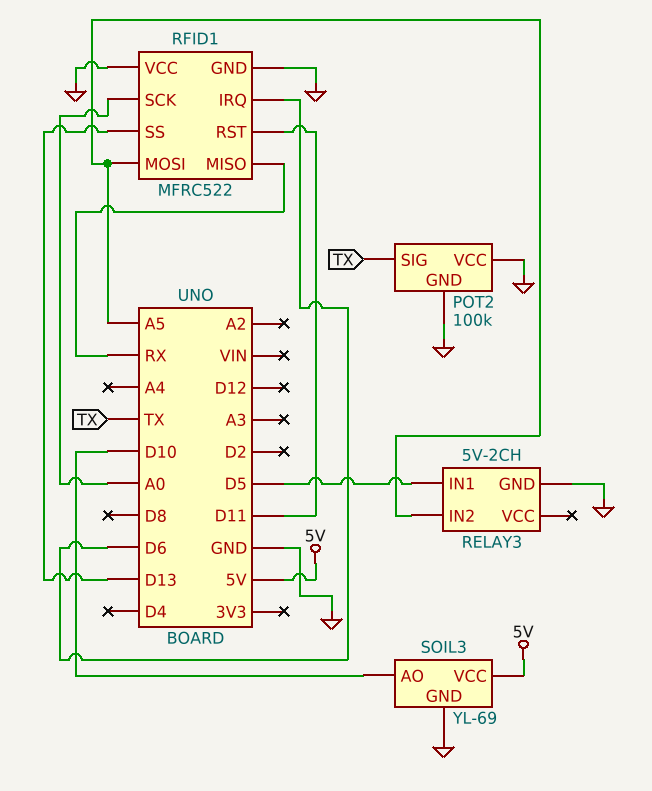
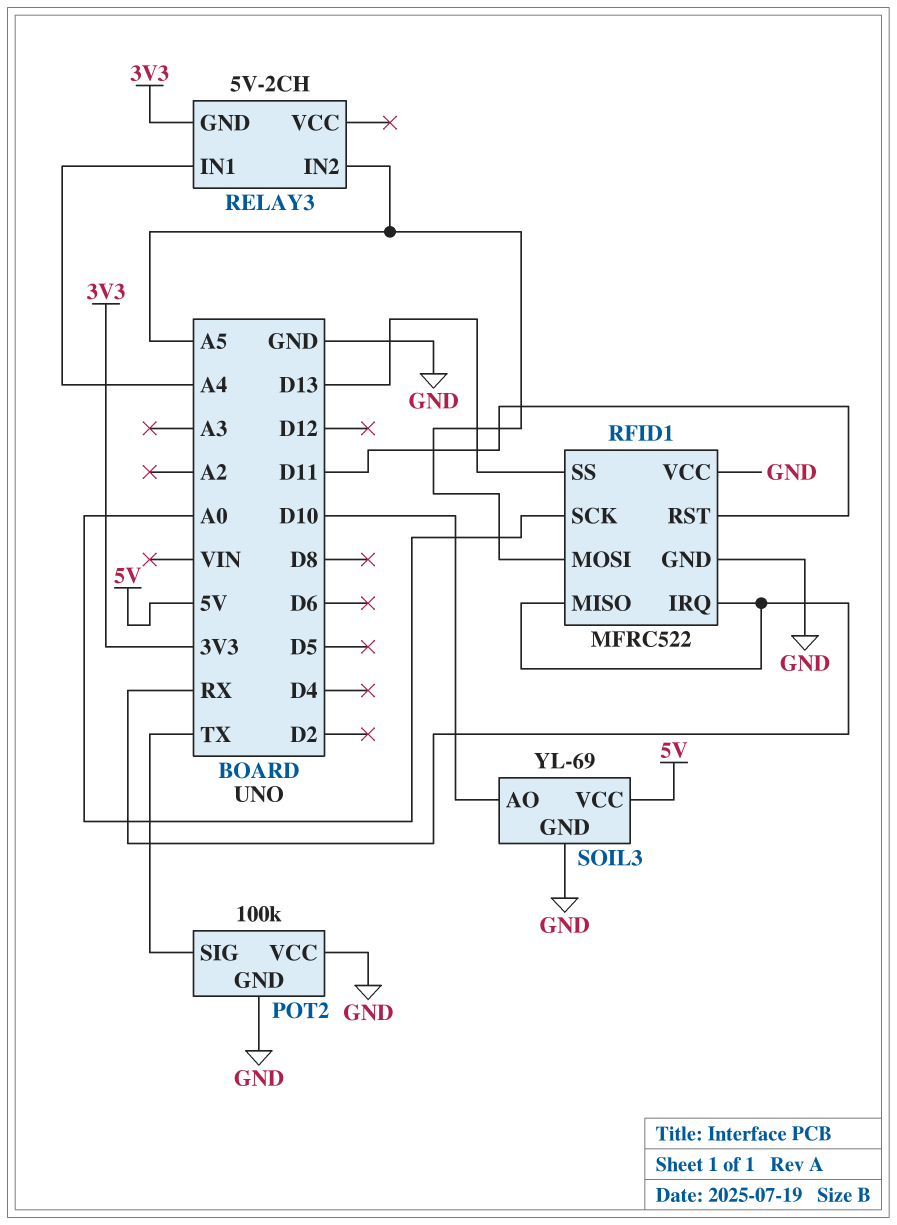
RELAY3 pin GND: GND -> 3V3
RELAY3 pin IN1: D5 -> A4
RFID1 pin IRQ: D6 -> RX

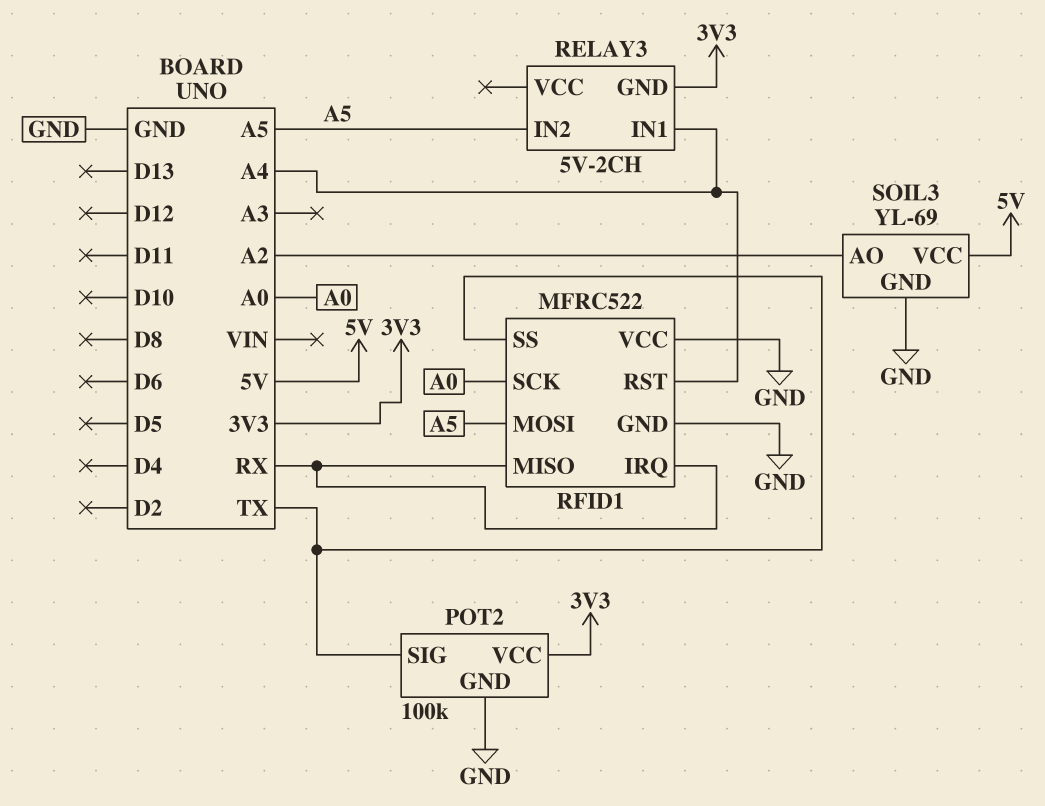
POT2 pin VCC: GND -> 3V3
RFID1 pin RST: D11 -> A4
RFID1 pin SS: D13 -> TX
SOIL3 pin AO: D10 -> A2

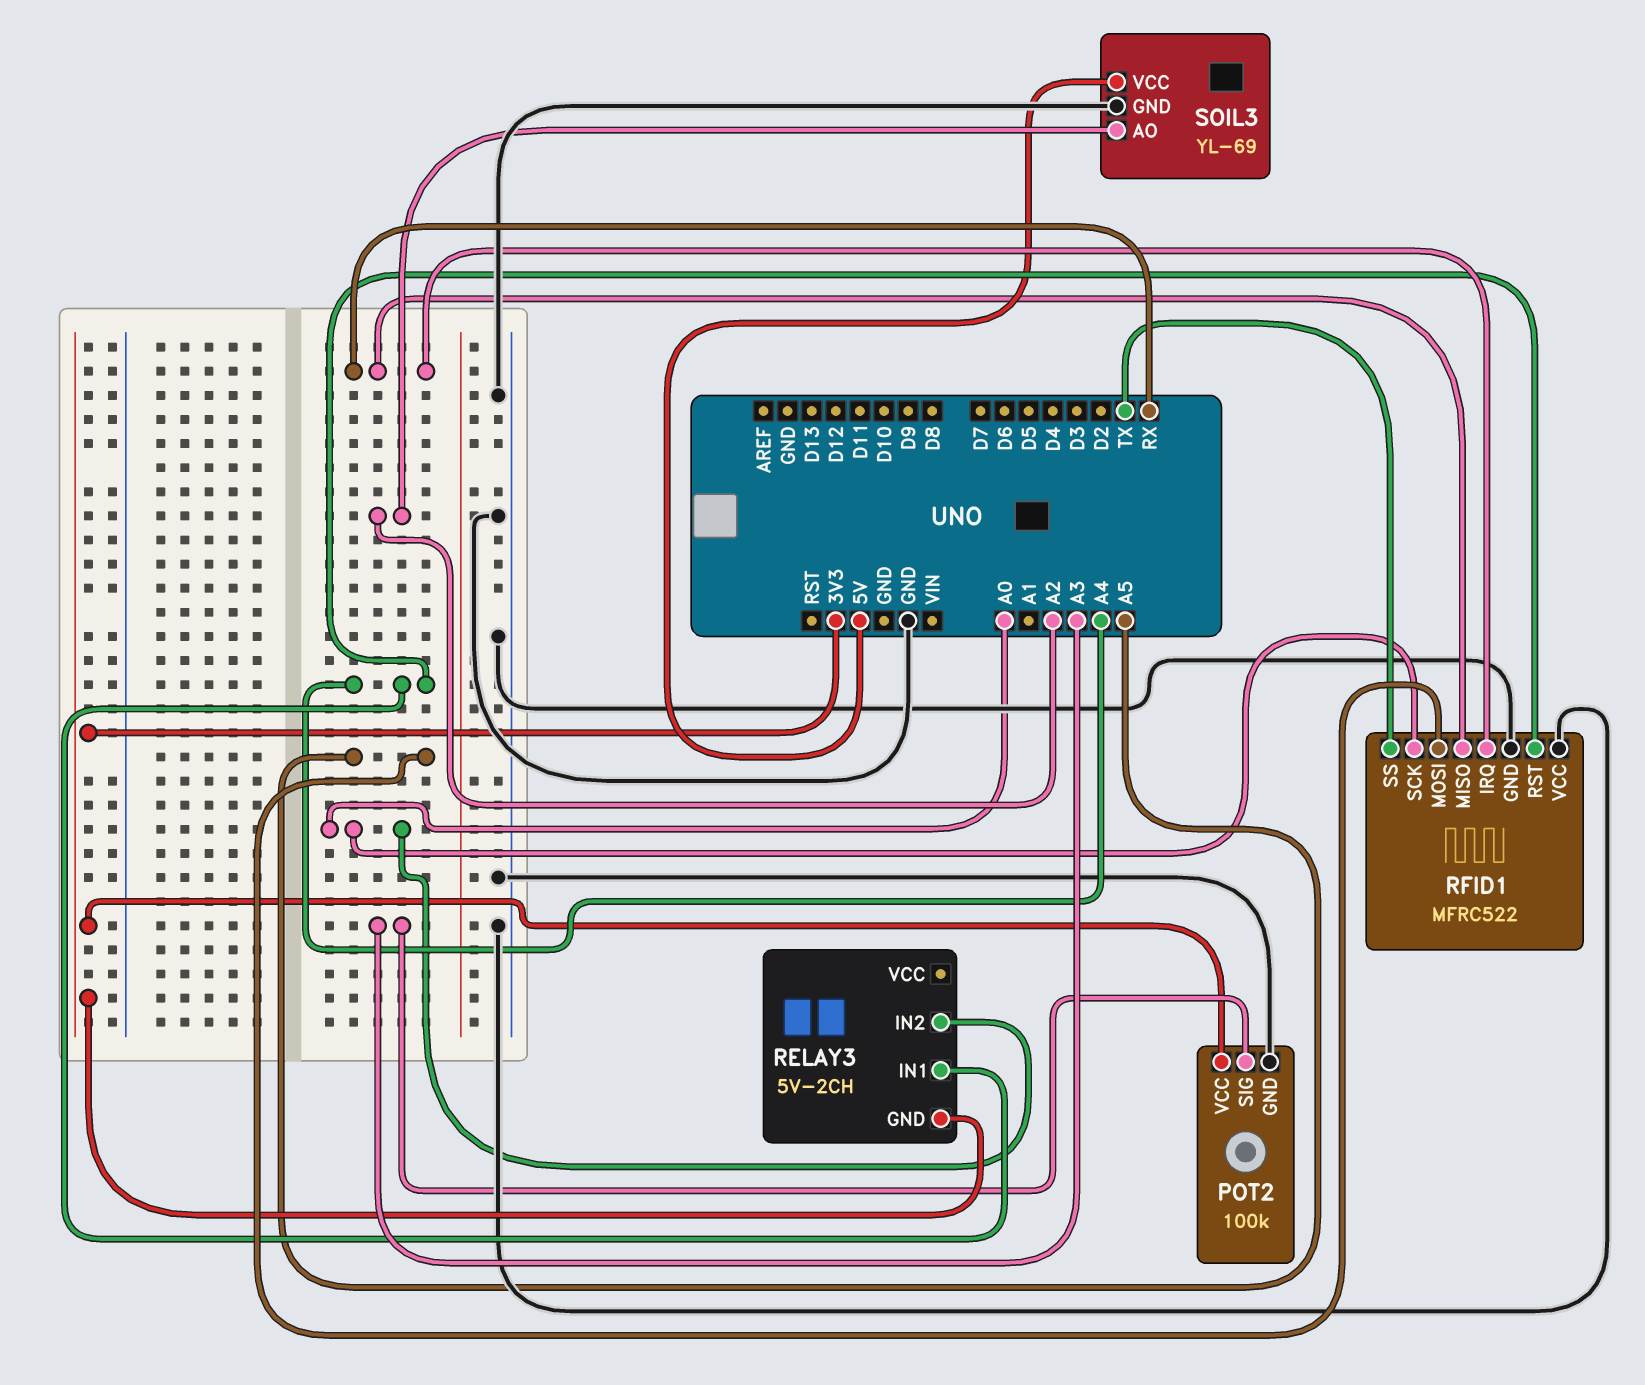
POT2 pin SIG: TX -> A3
RELAY3 pin IN2: A5 -> A0

